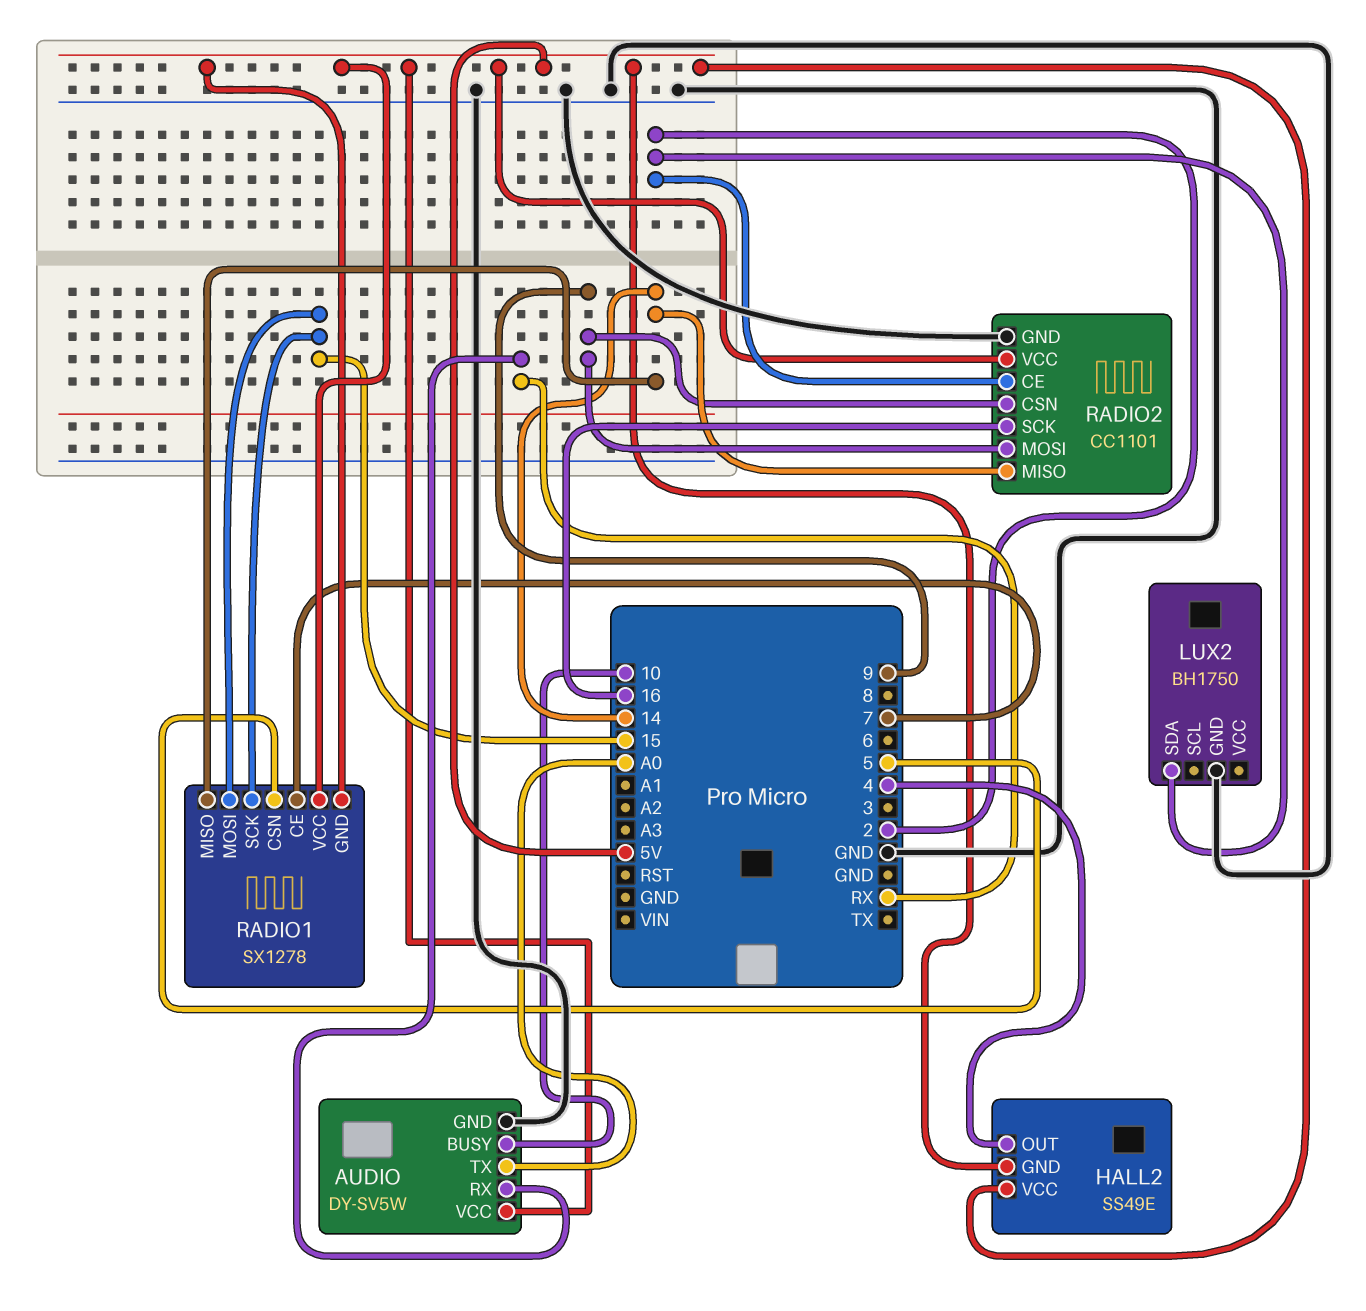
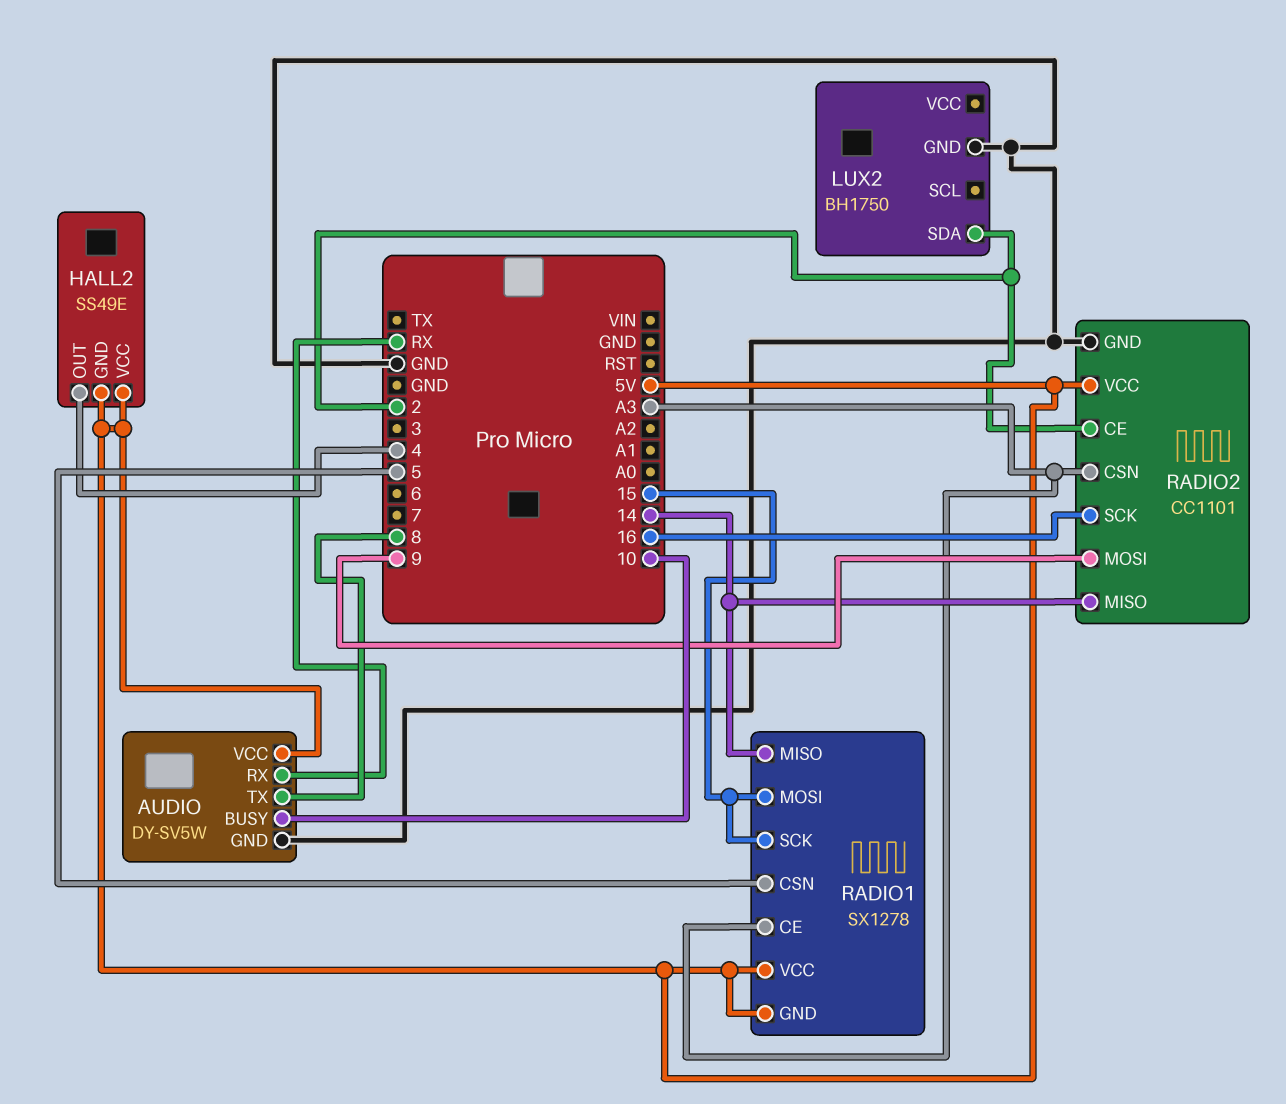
AUDIO pin TX: A0 -> 8
RADIO1 pin CE: 7 -> A3
RADIO2 pin CSN: 9 -> A3

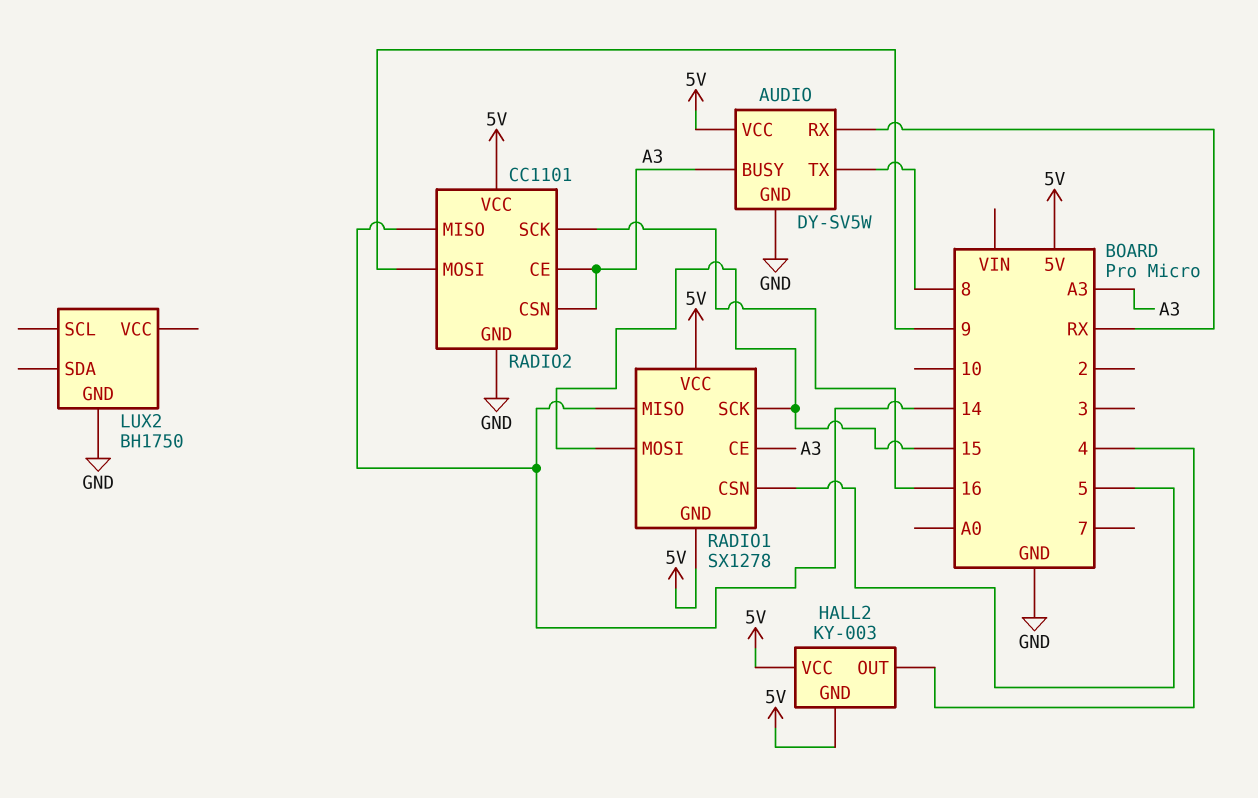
AUDIO pin BUSY: 10 -> A3
HALL2: SS49E -> KY-003
LUX2 pin SDA: 2 -> none
RADIO2 pin CE: 2 -> A3

